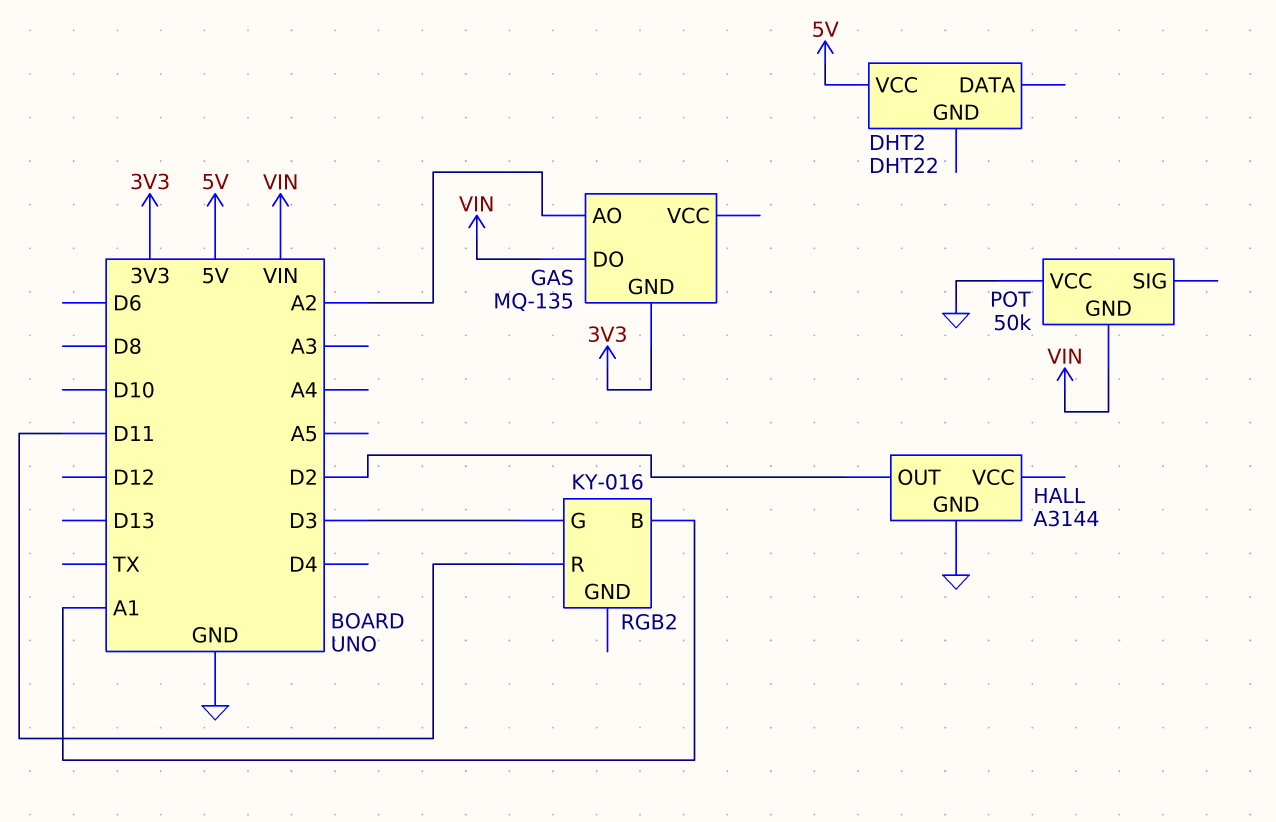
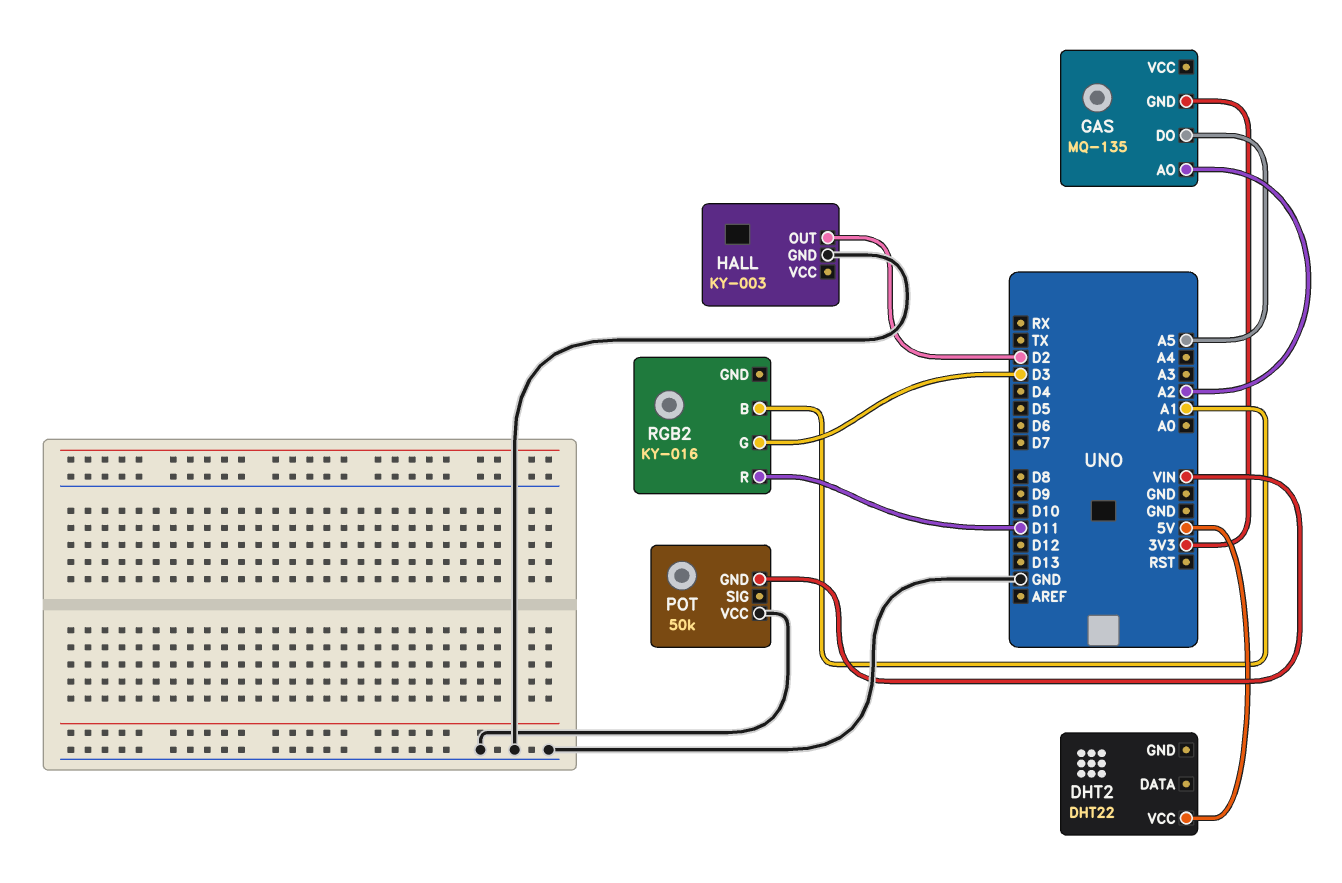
GAS pin DO: VIN -> A5
HALL: A3144 -> KY-003

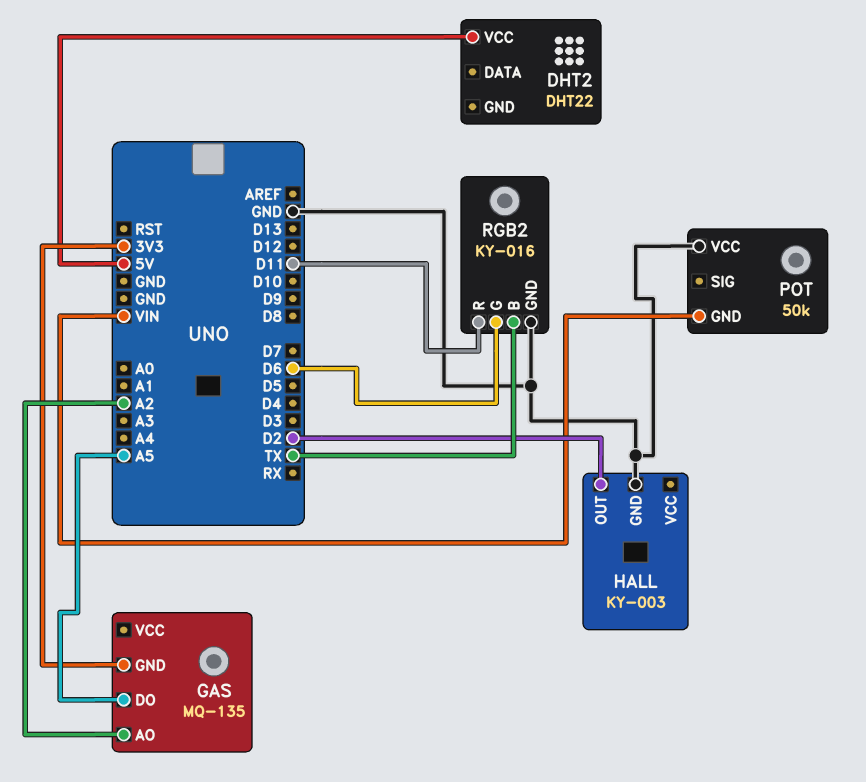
RGB2 pin B: A1 -> TX
RGB2 pin G: D3 -> D6
RGB2 pin GND: none -> GND

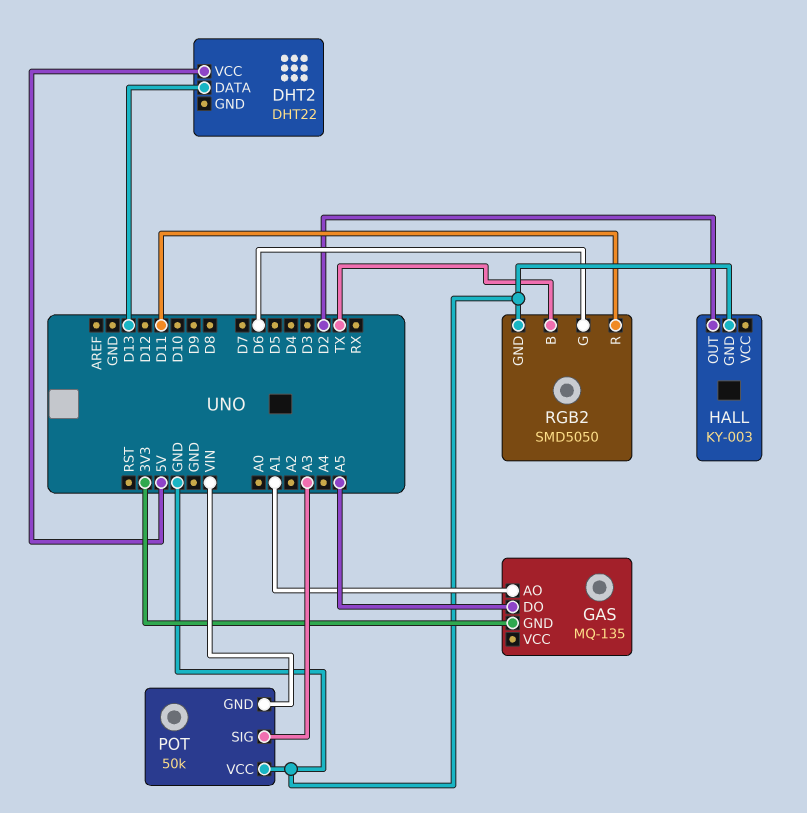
DHT2 pin DATA: none -> D13
GAS pin AO: A2 -> A1
POT pin SIG: none -> A3
RGB2: KY-016 -> SMD5050

